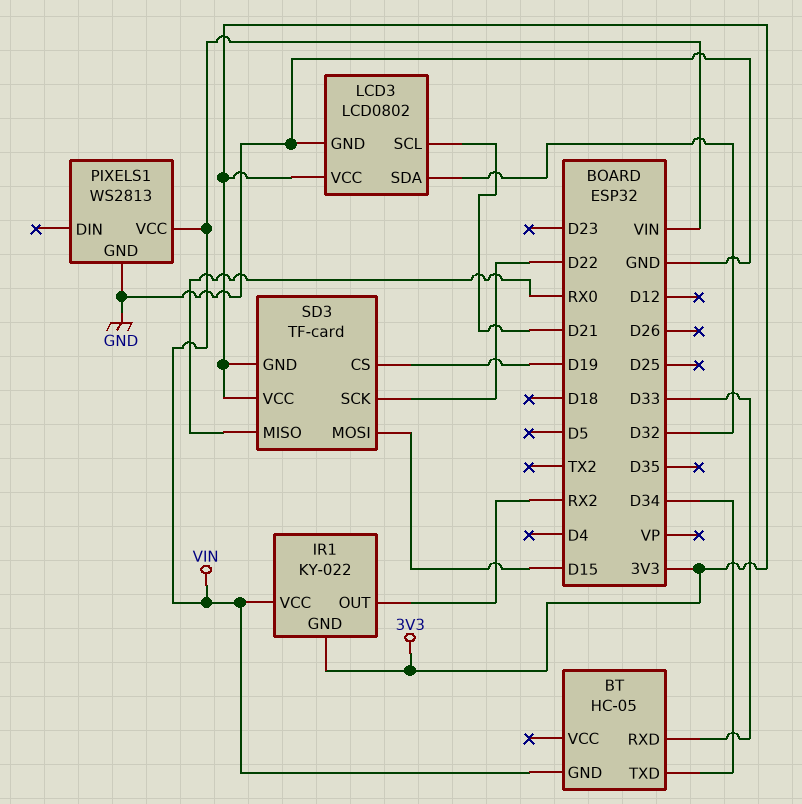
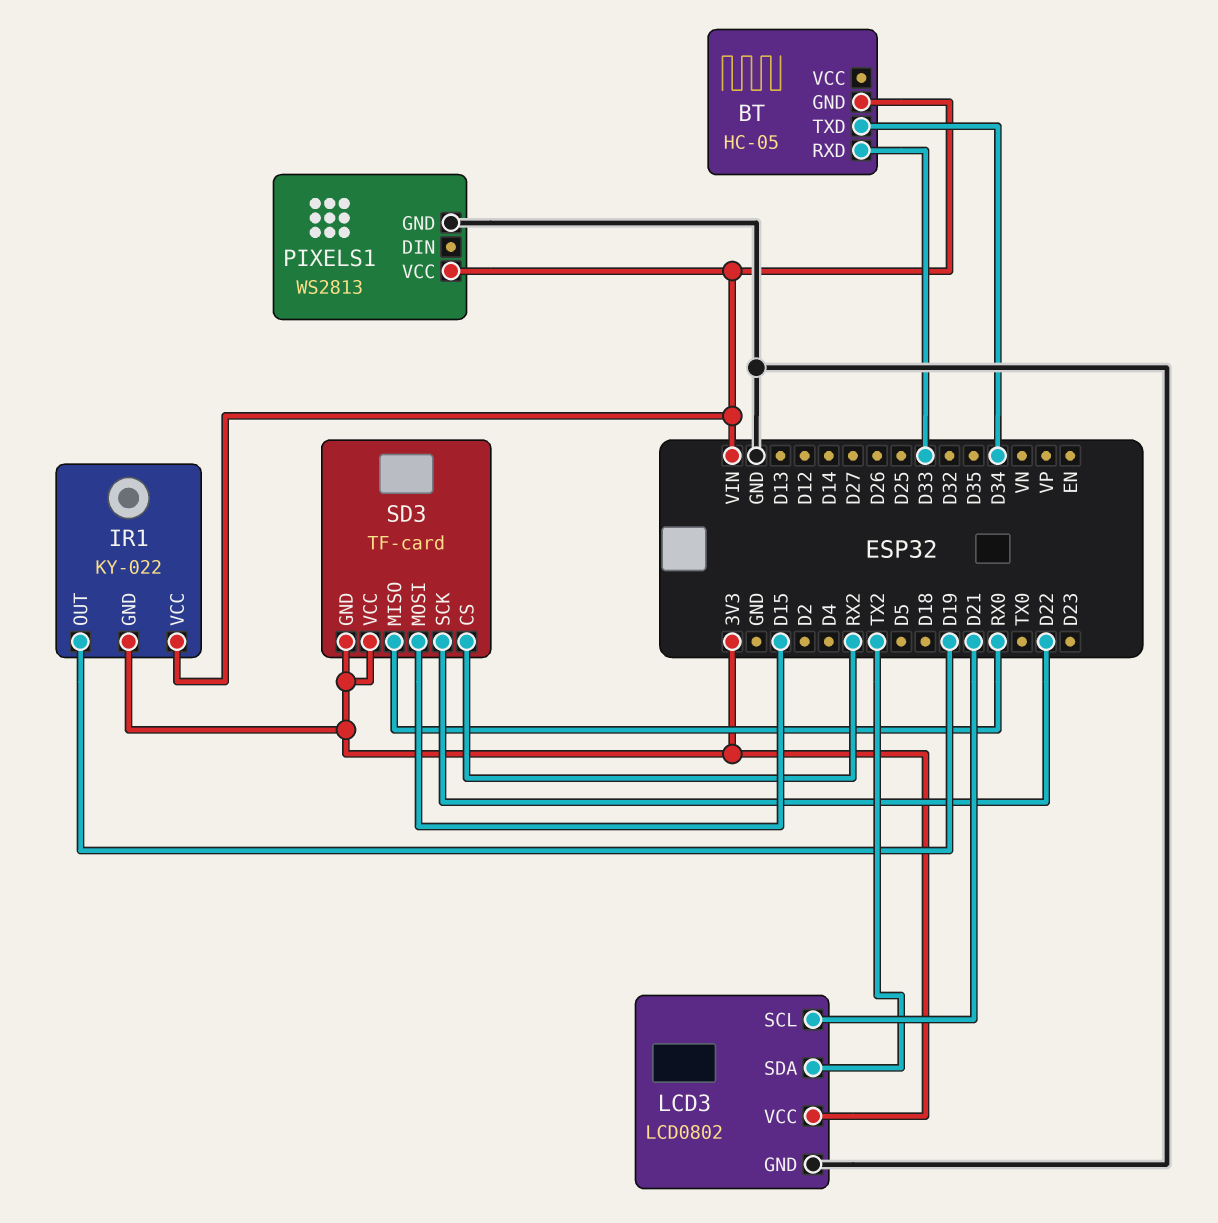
IR1 pin OUT: RX2 -> D19
LCD3 pin SDA: D32 -> TX2
SD3 pin CS: D19 -> RX2

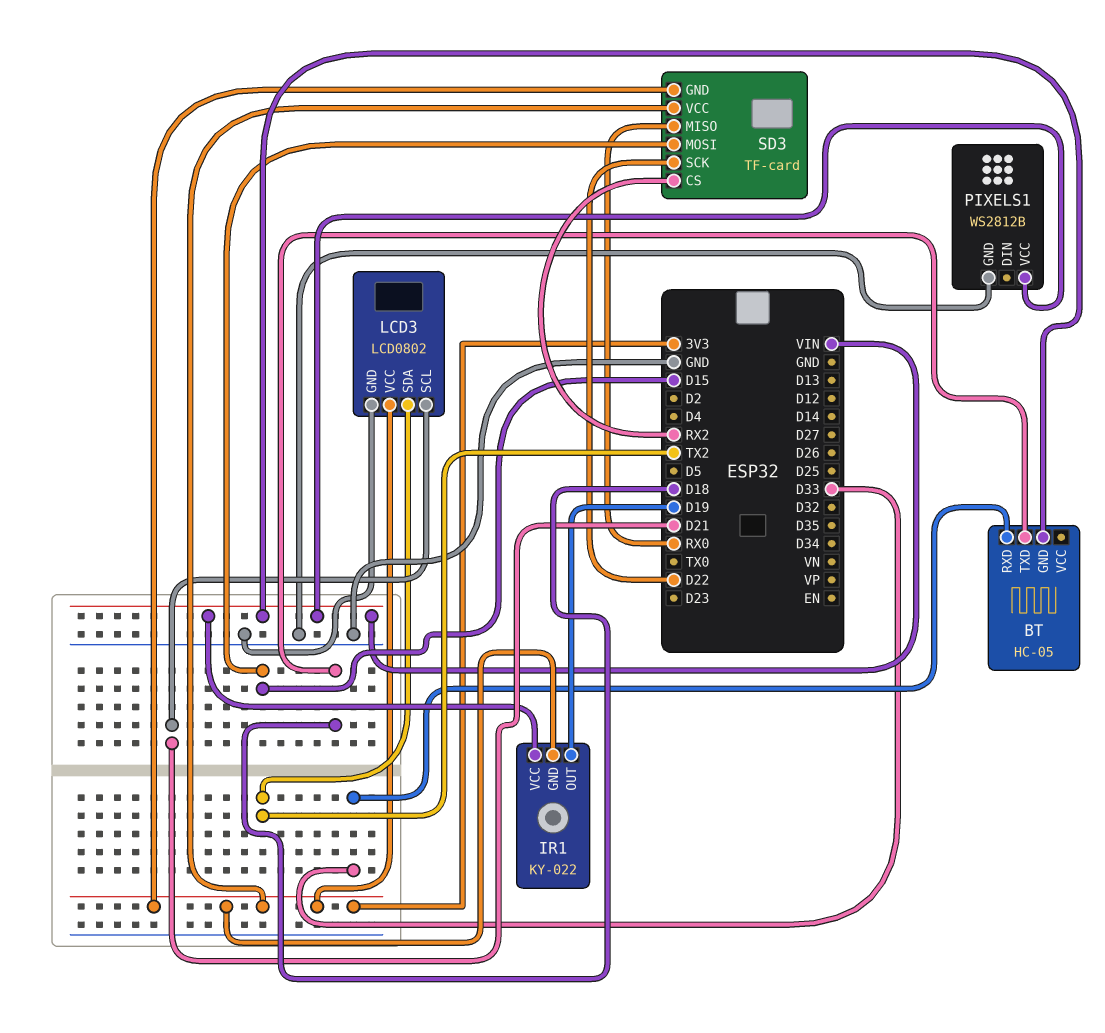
BT pin TXD: D34 -> D18
PIXELS1: WS2813 -> WS2812B

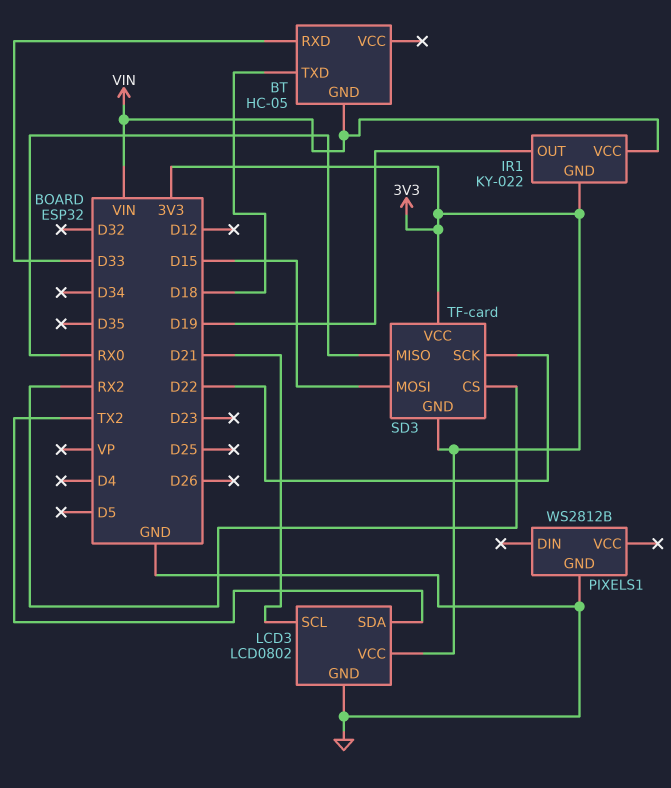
PIXELS1 pin VCC: VIN -> none

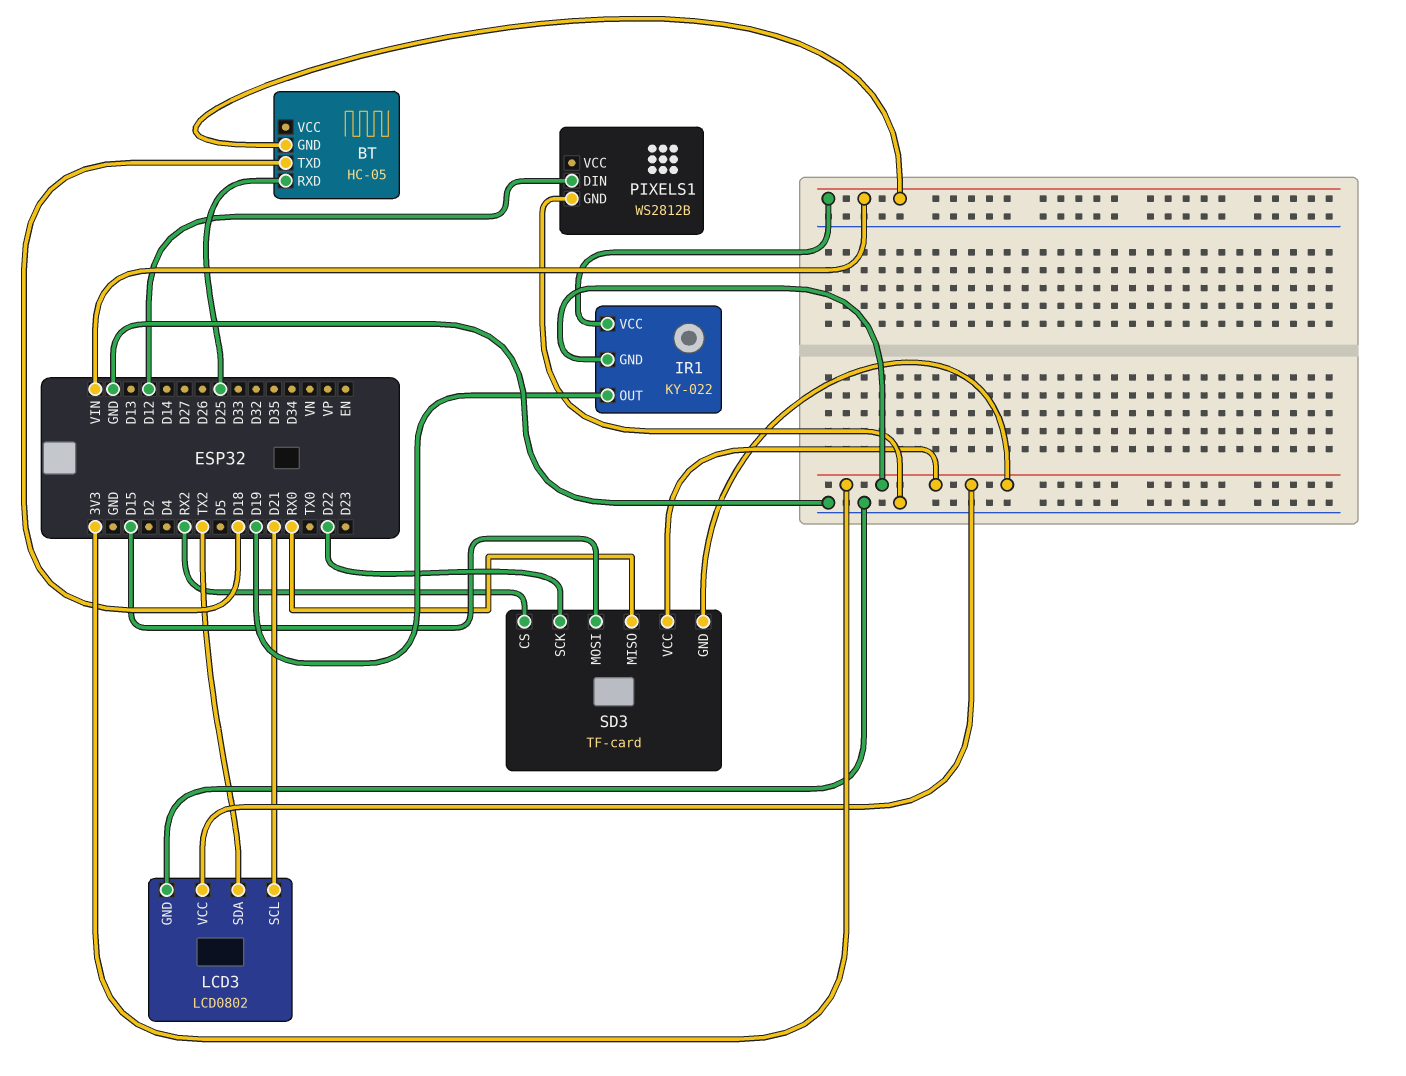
BT pin RXD: D33 -> D25
PIXELS1 pin DIN: none -> D12

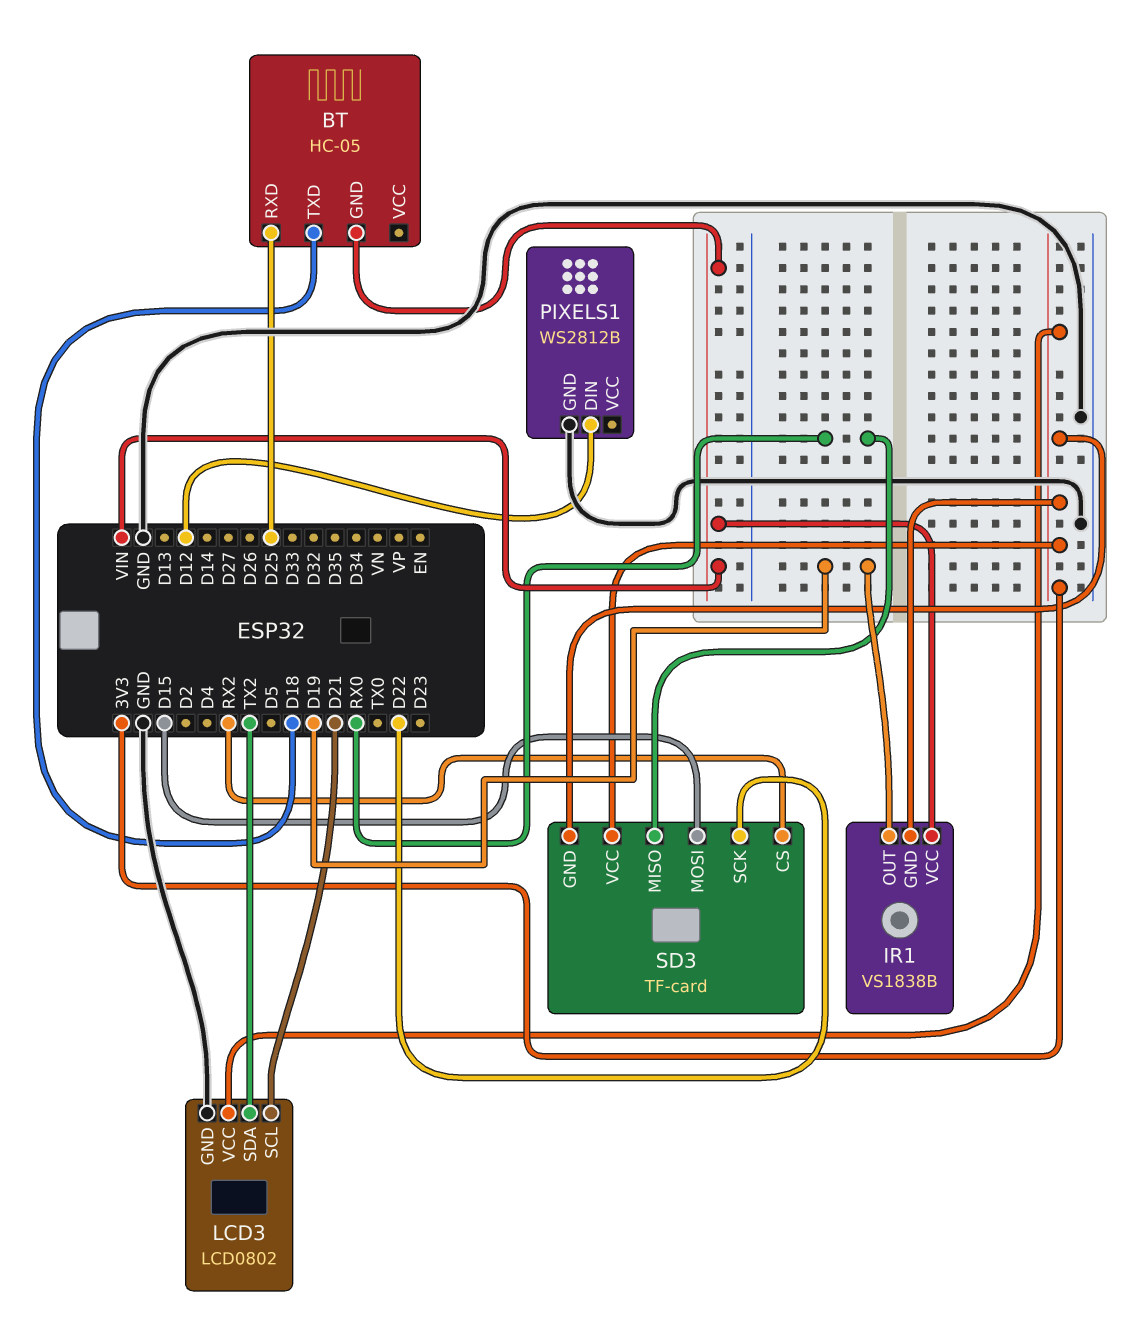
IR1: KY-022 -> VS1838B

